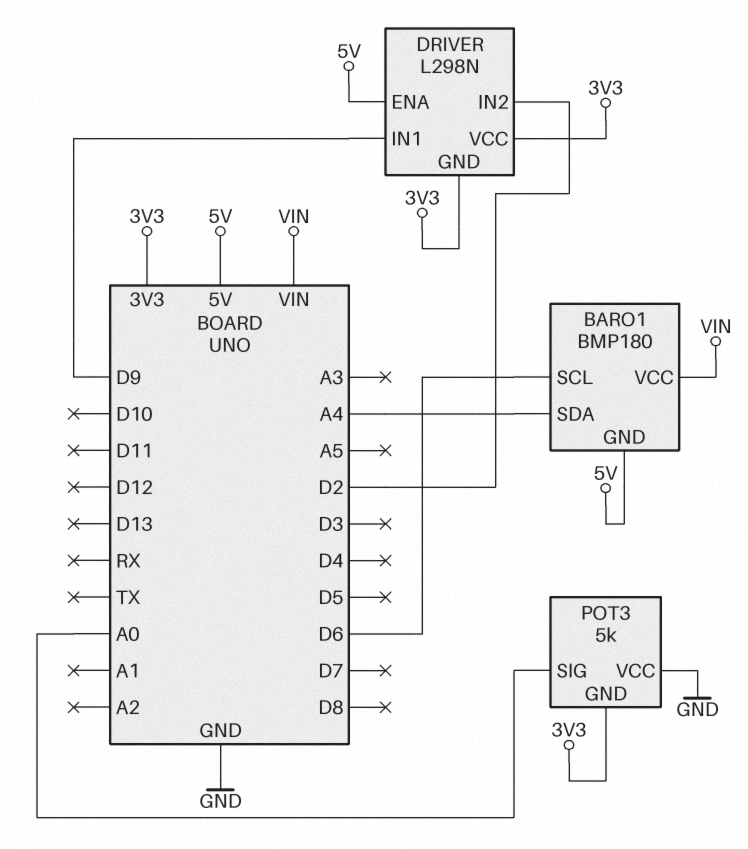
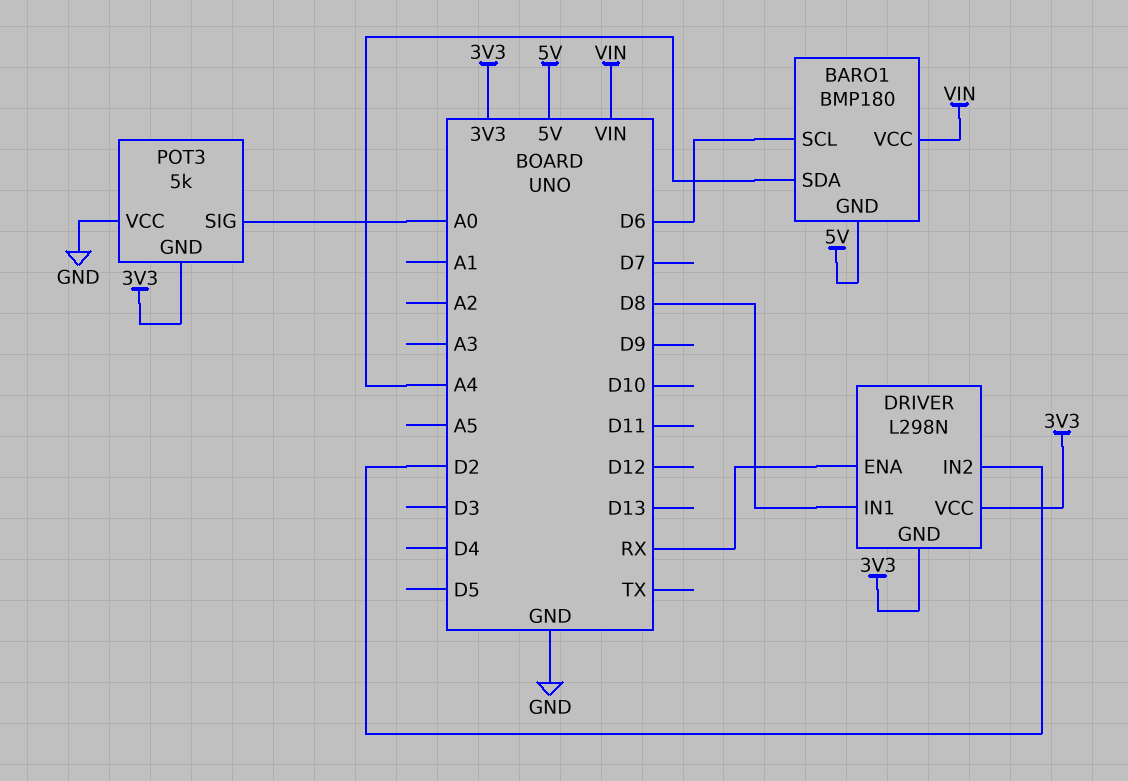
DRIVER pin ENA: 5V -> RX
DRIVER pin IN1: D9 -> D8

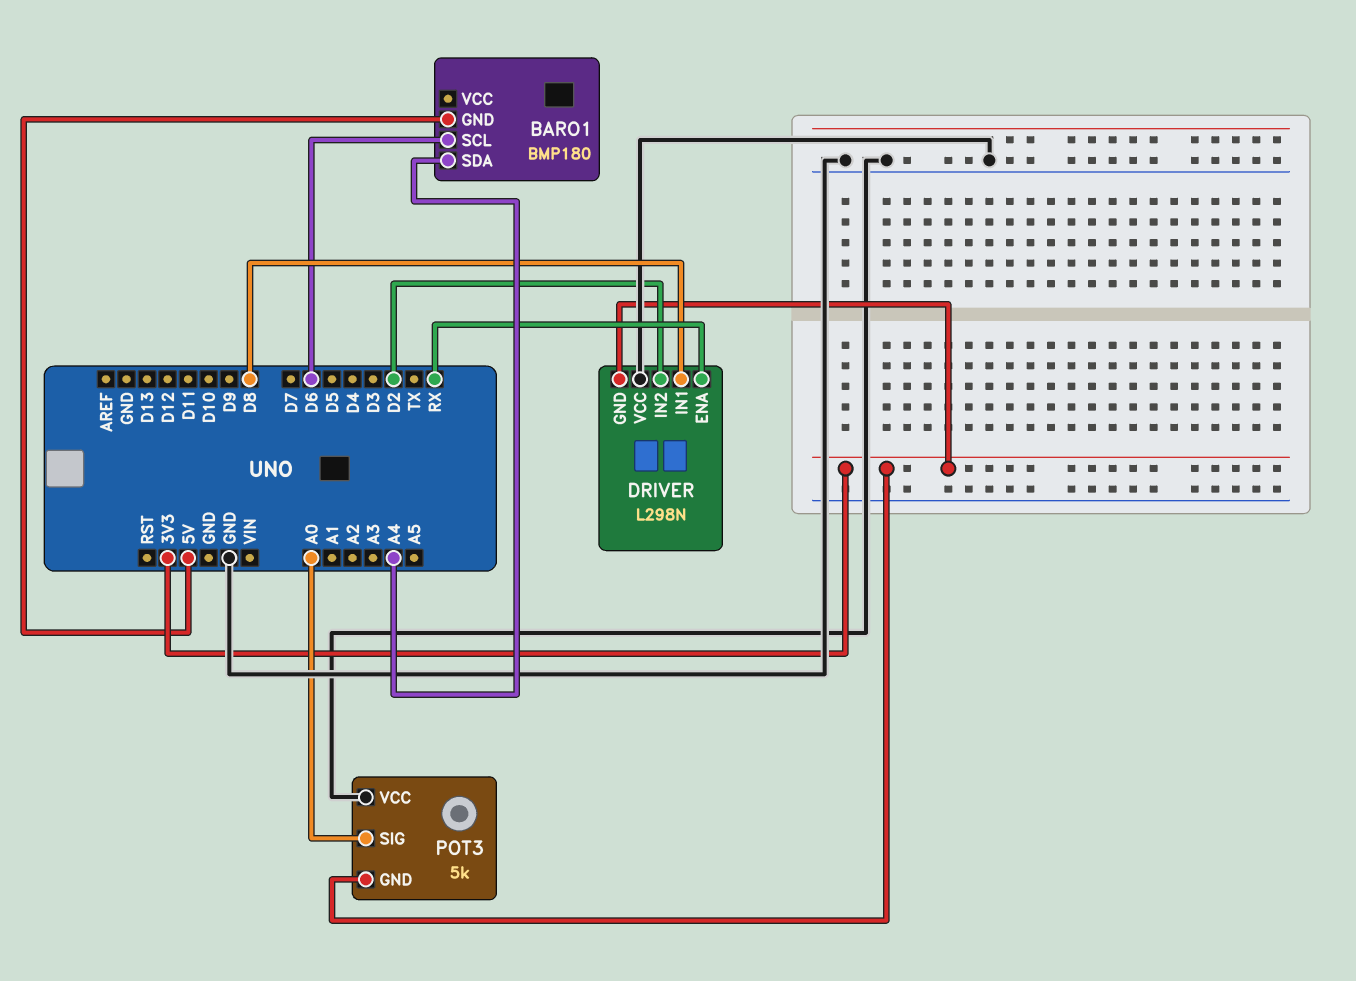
BARO1 pin VCC: VIN -> none
DRIVER pin VCC: 3V3 -> GND

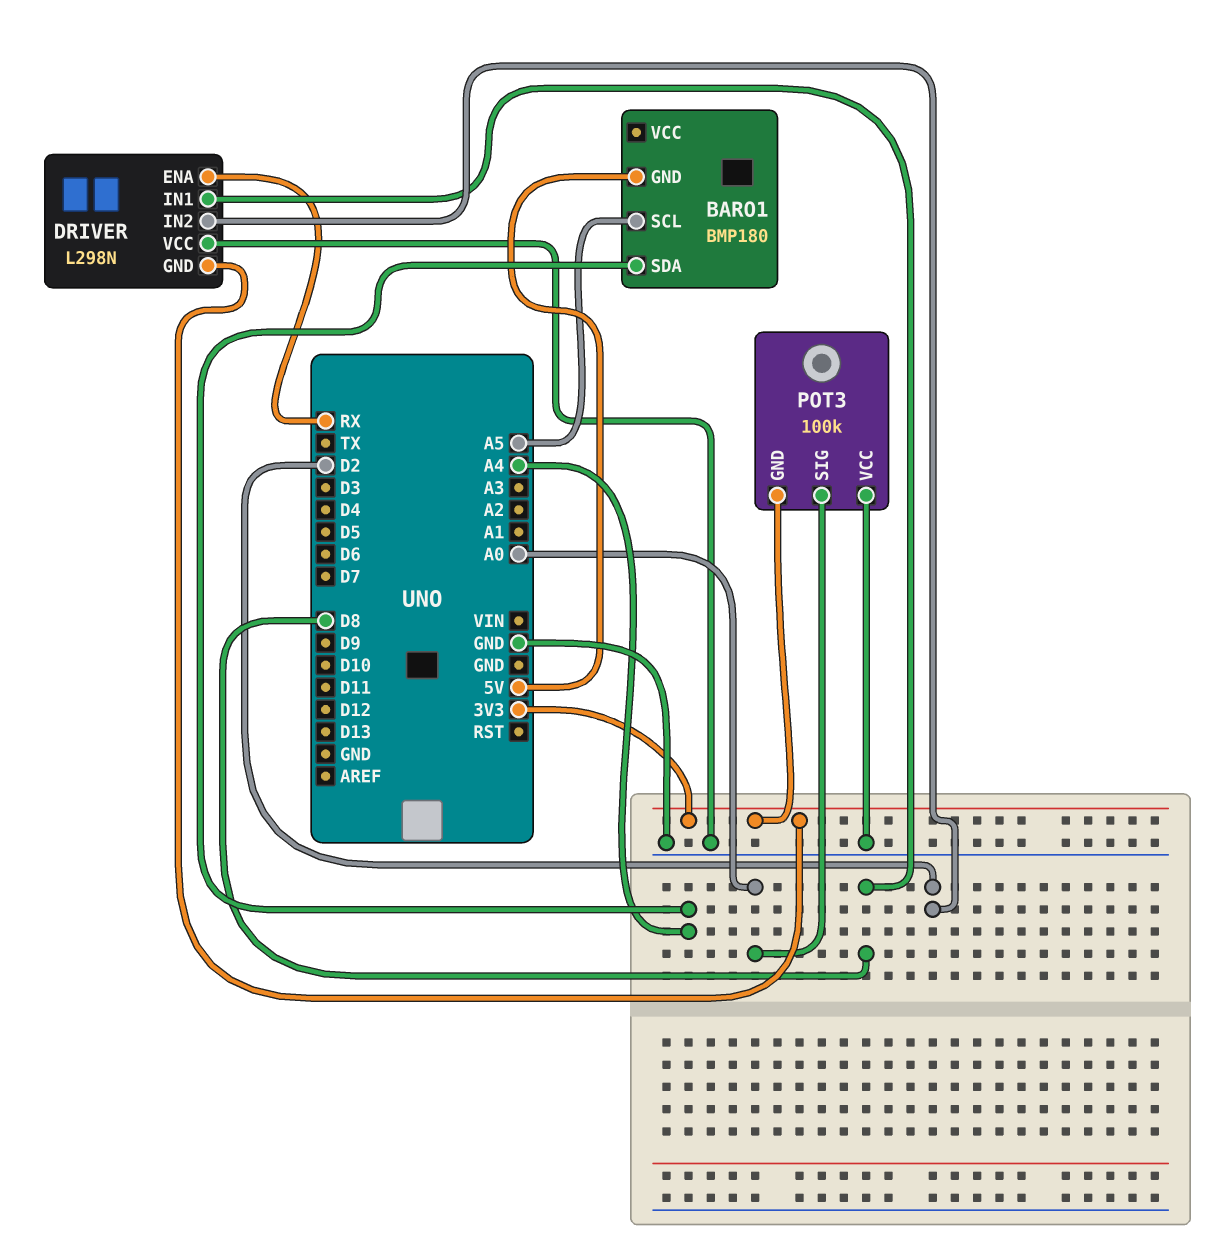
BARO1 pin SCL: D6 -> A5
POT3: 5k -> 100k

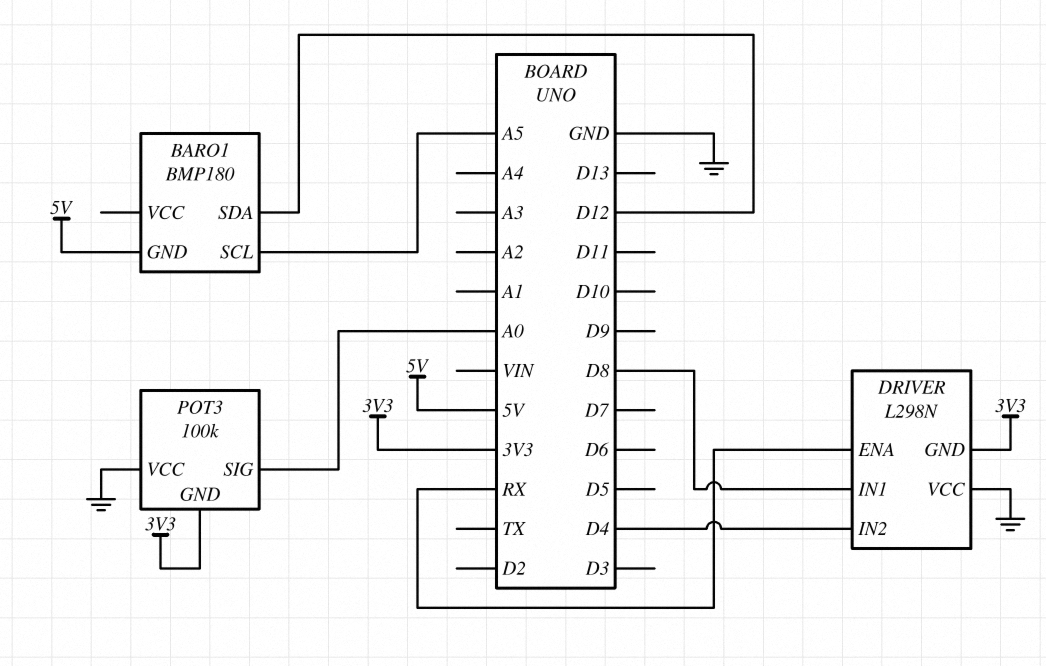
BARO1 pin SDA: A4 -> D12
DRIVER pin IN2: D2 -> D4

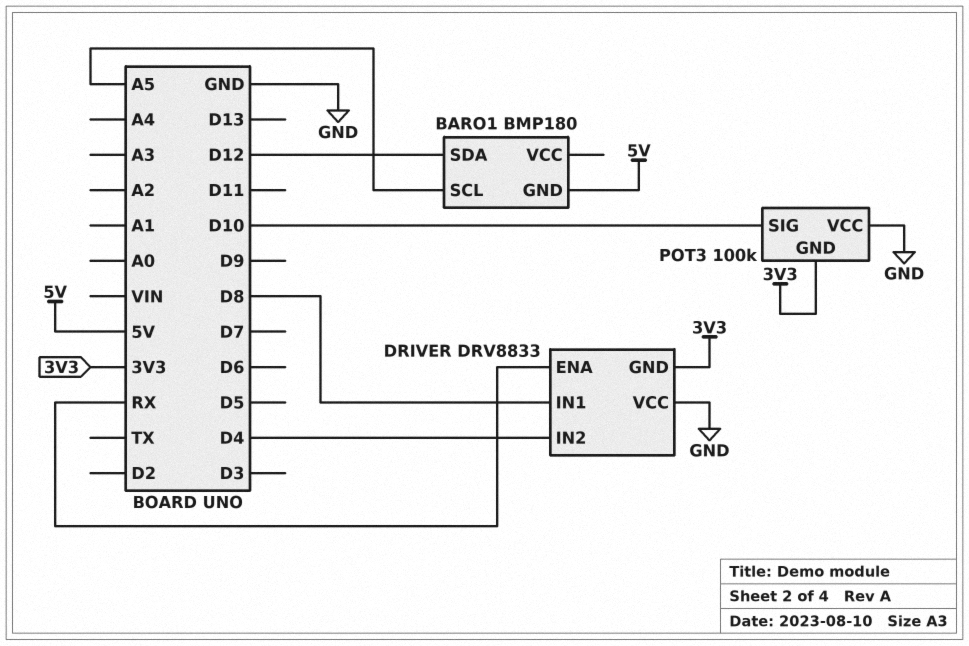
DRIVER: L298N -> DRV8833
POT3 pin SIG: A0 -> D10

